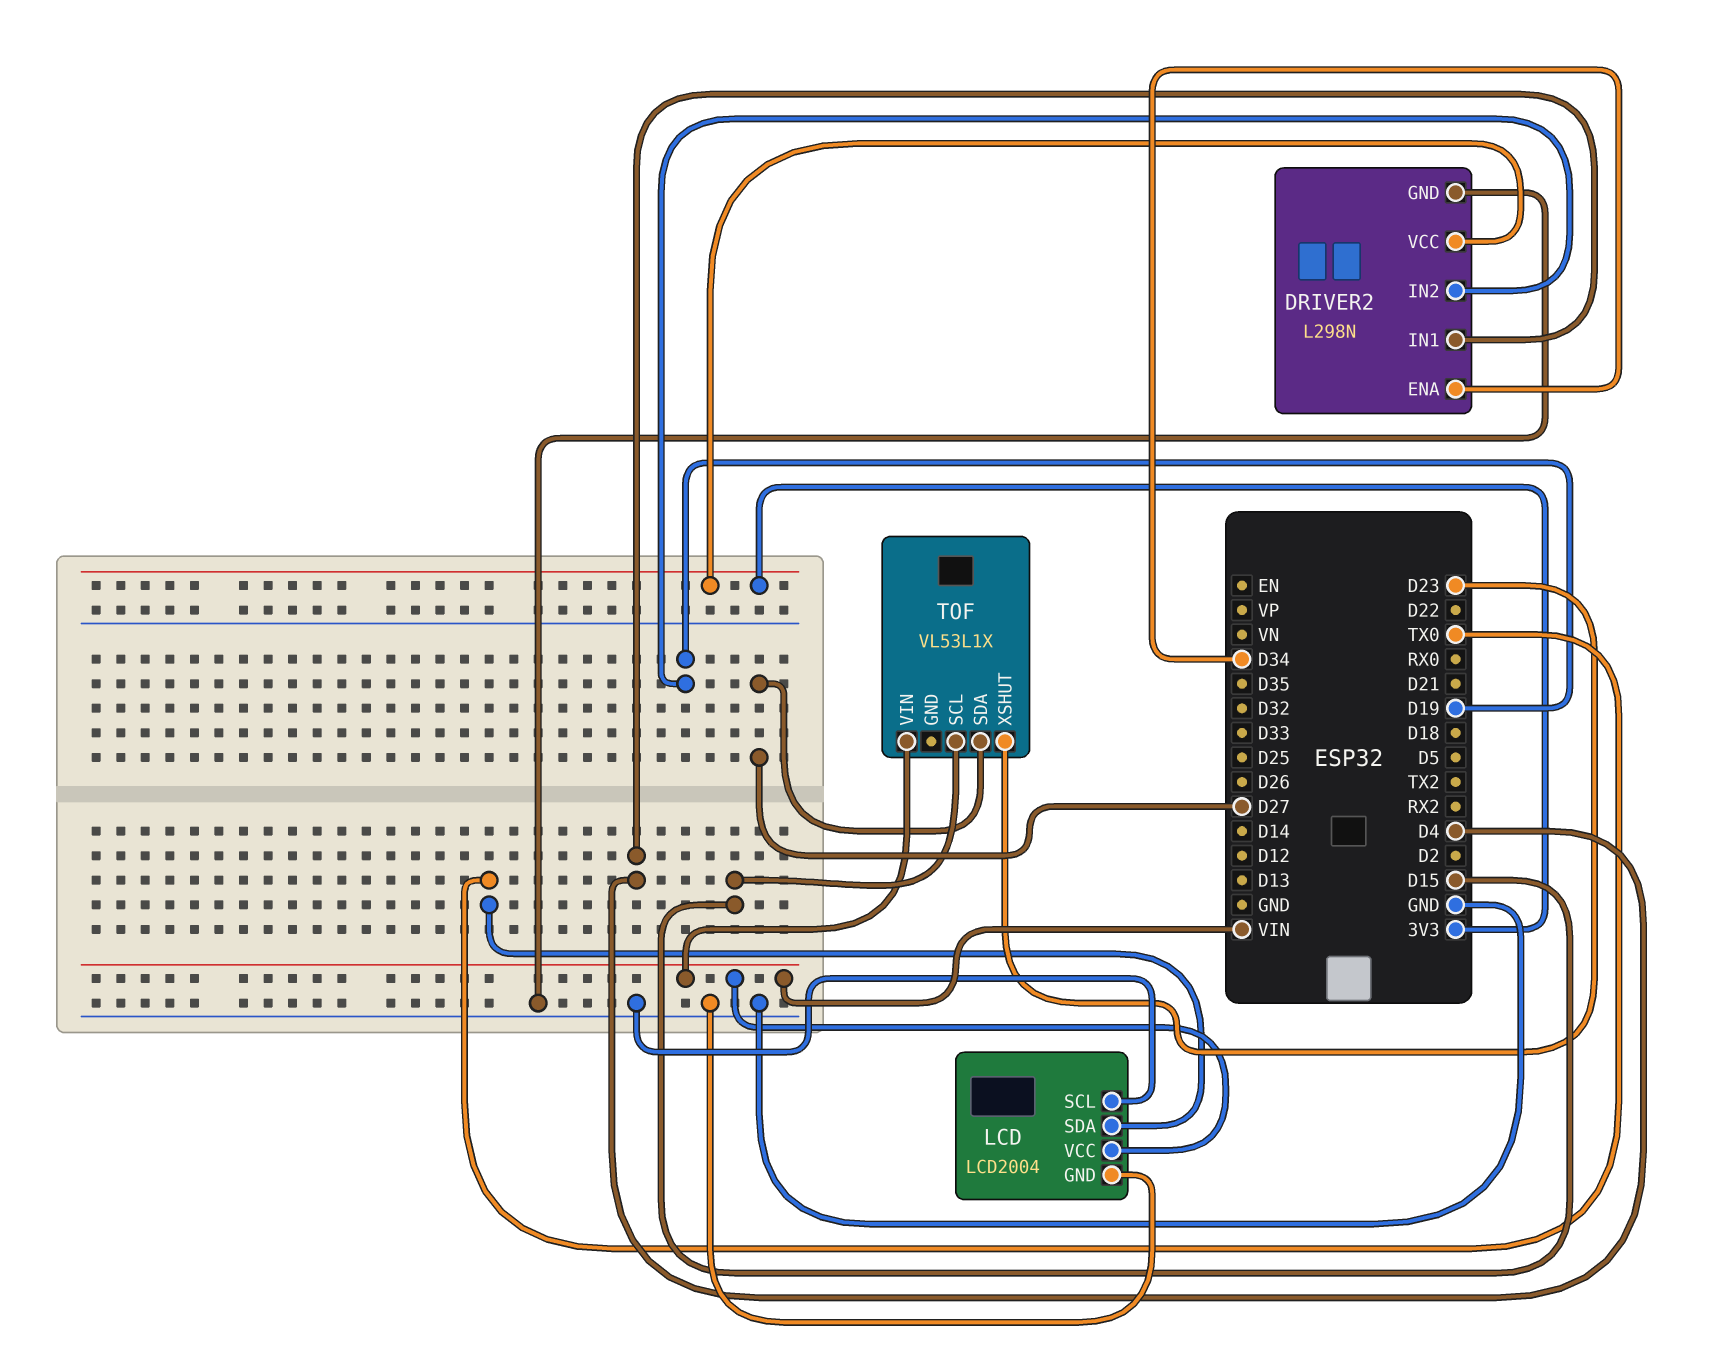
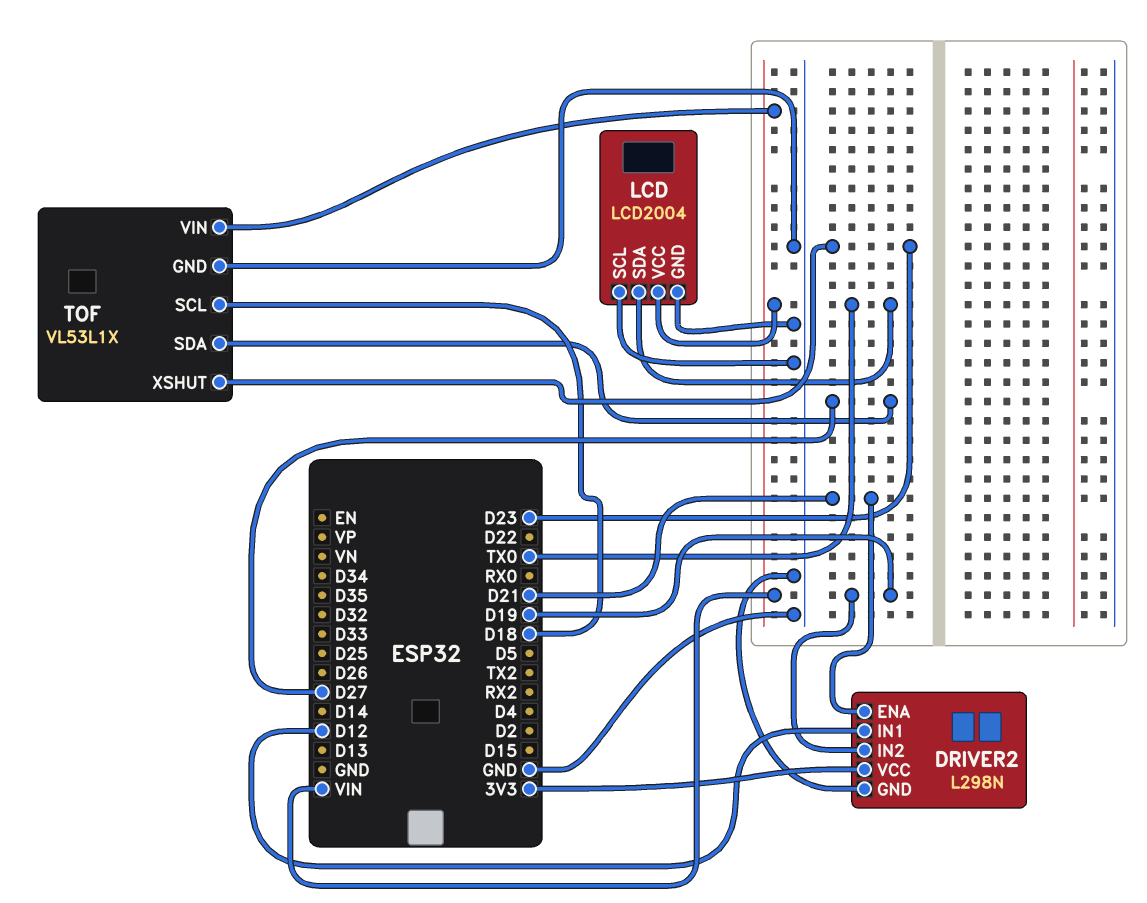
DRIVER2 pin ENA: D34 -> D21
DRIVER2 pin IN1: D4 -> D12
TOF pin GND: none -> GND
TOF pin SCL: D15 -> D18

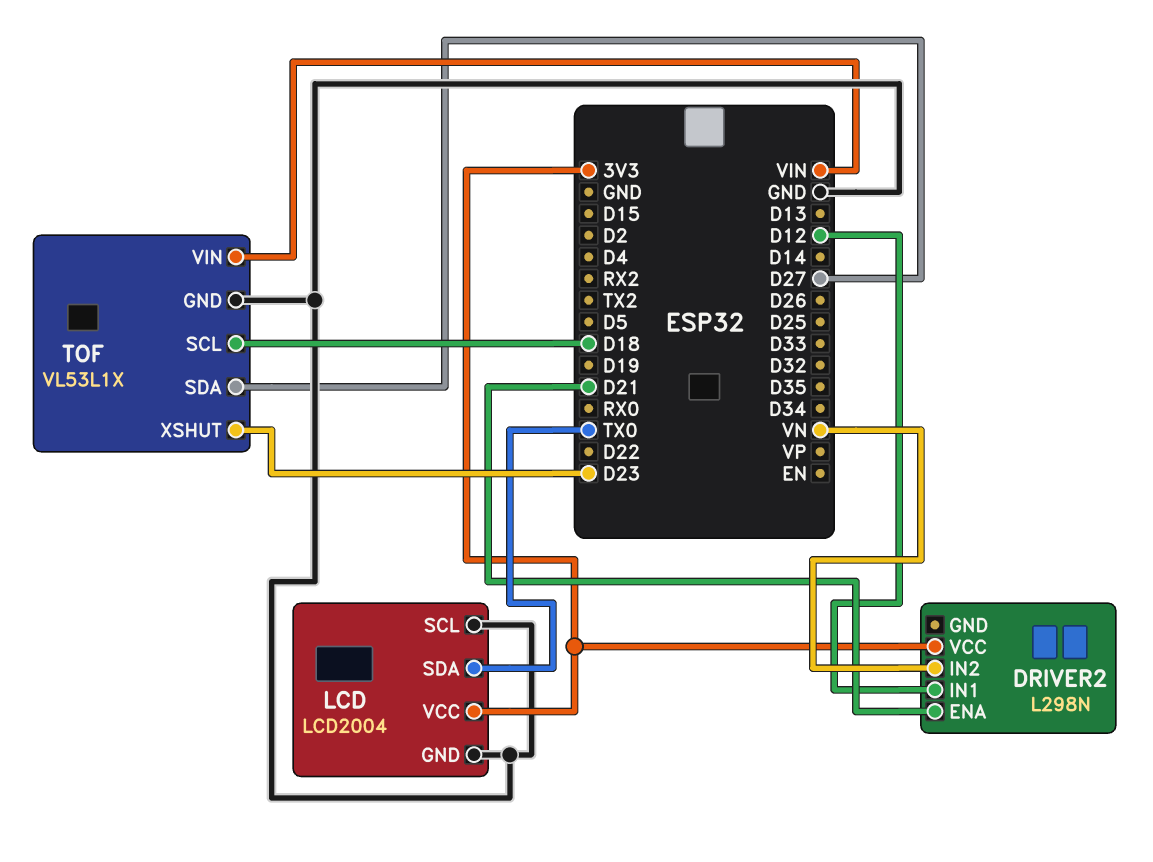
DRIVER2 pin GND: GND -> none
DRIVER2 pin IN2: D19 -> VN
LCD pin VCC: VIN -> 3V3

